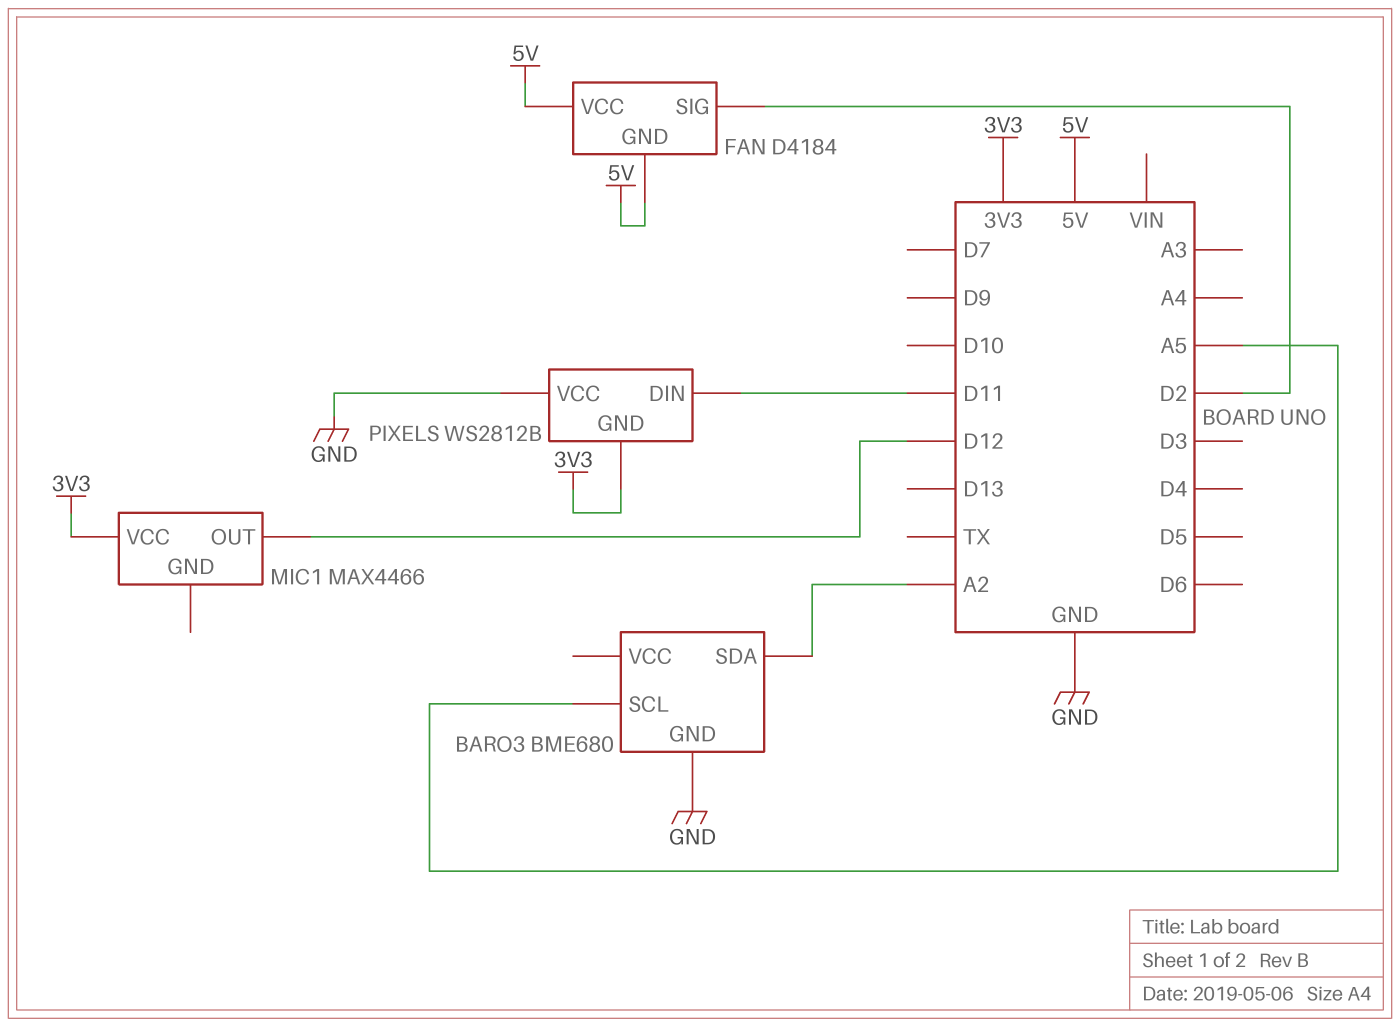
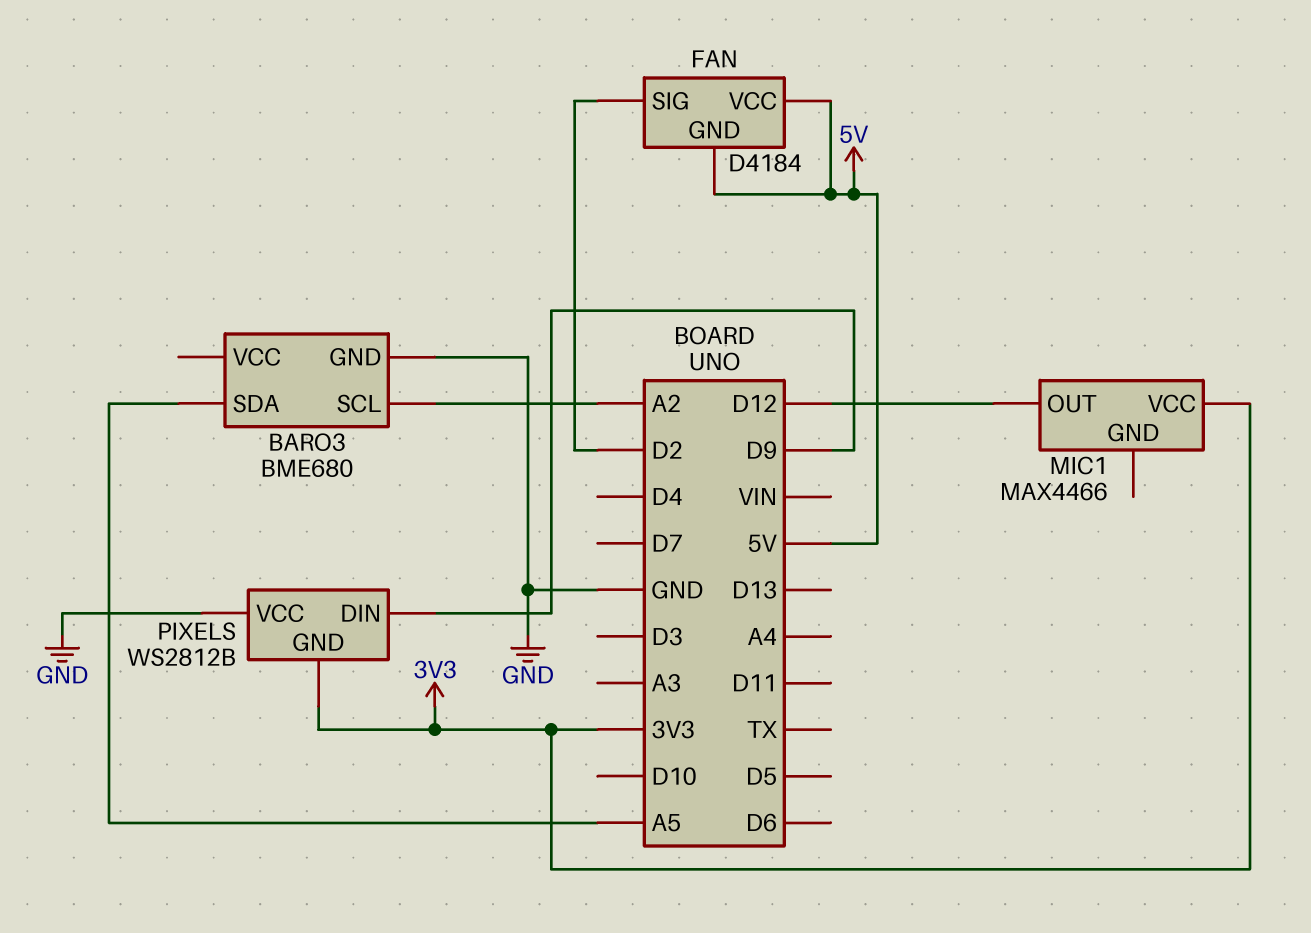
BARO3 pin SCL: A5 -> A2
BARO3 pin SDA: A2 -> A5
PIXELS pin DIN: D11 -> D9

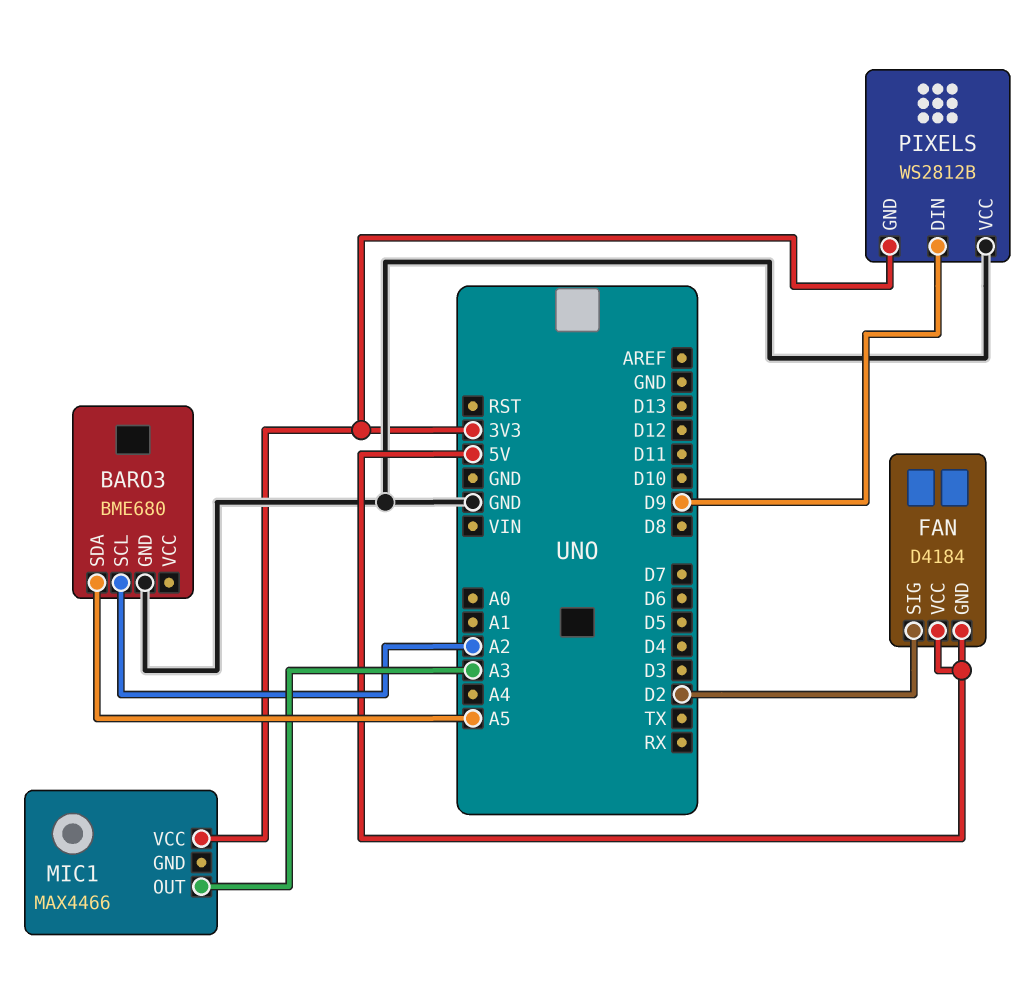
MIC1 pin OUT: D12 -> A3

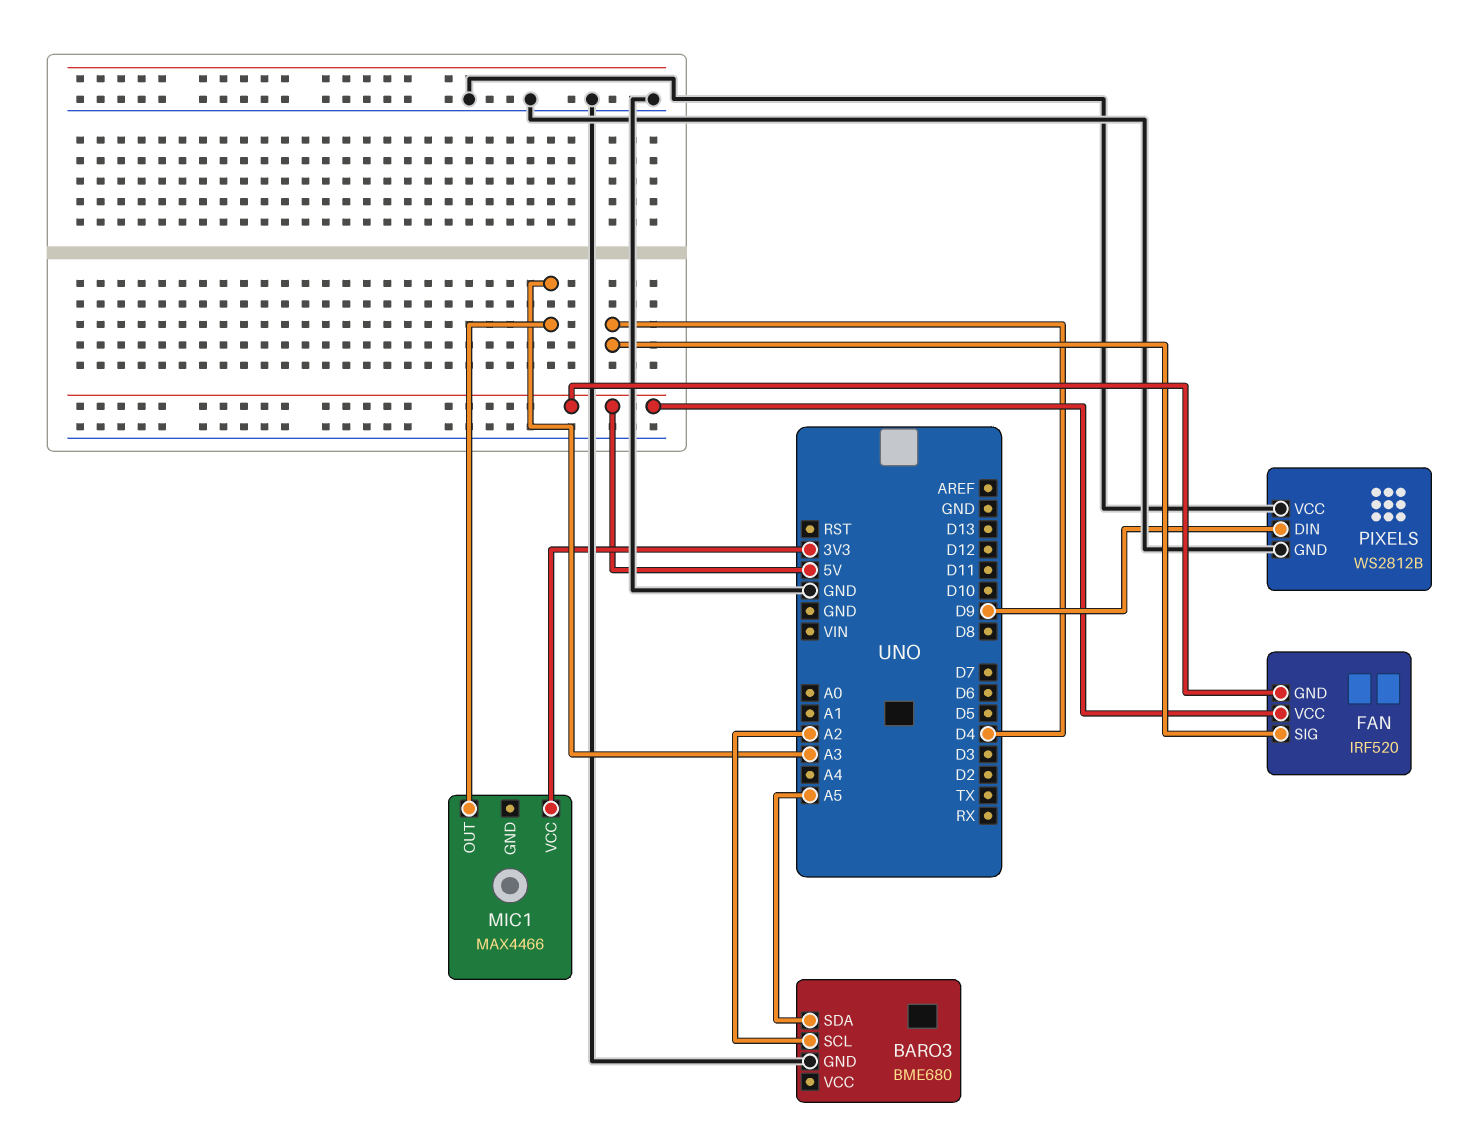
FAN: D4184 -> IRF520
FAN pin SIG: D2 -> D4
PIXELS pin GND: 3V3 -> GND

